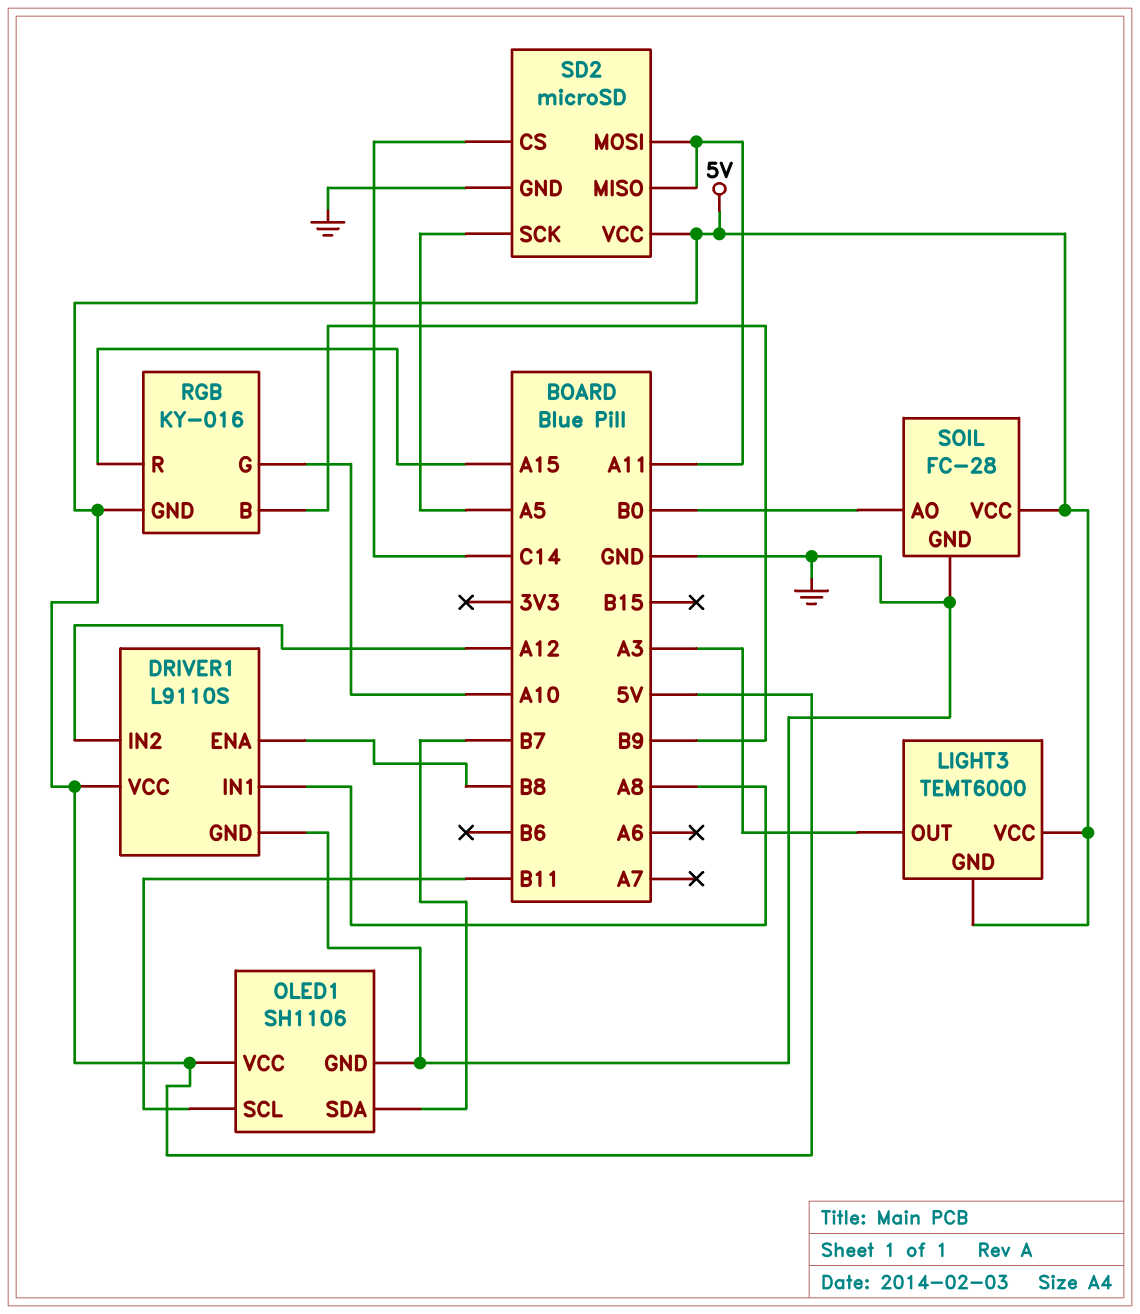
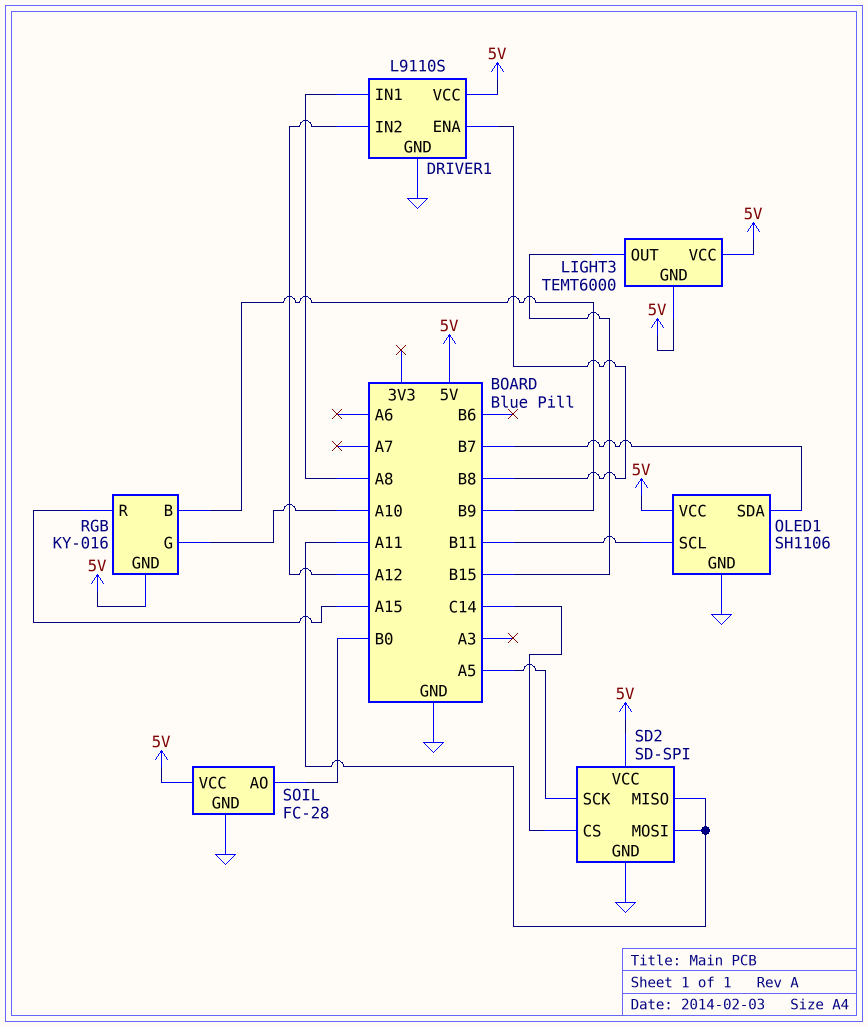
LIGHT3 pin OUT: A3 -> B15
SD2: microSD -> SD-SPI

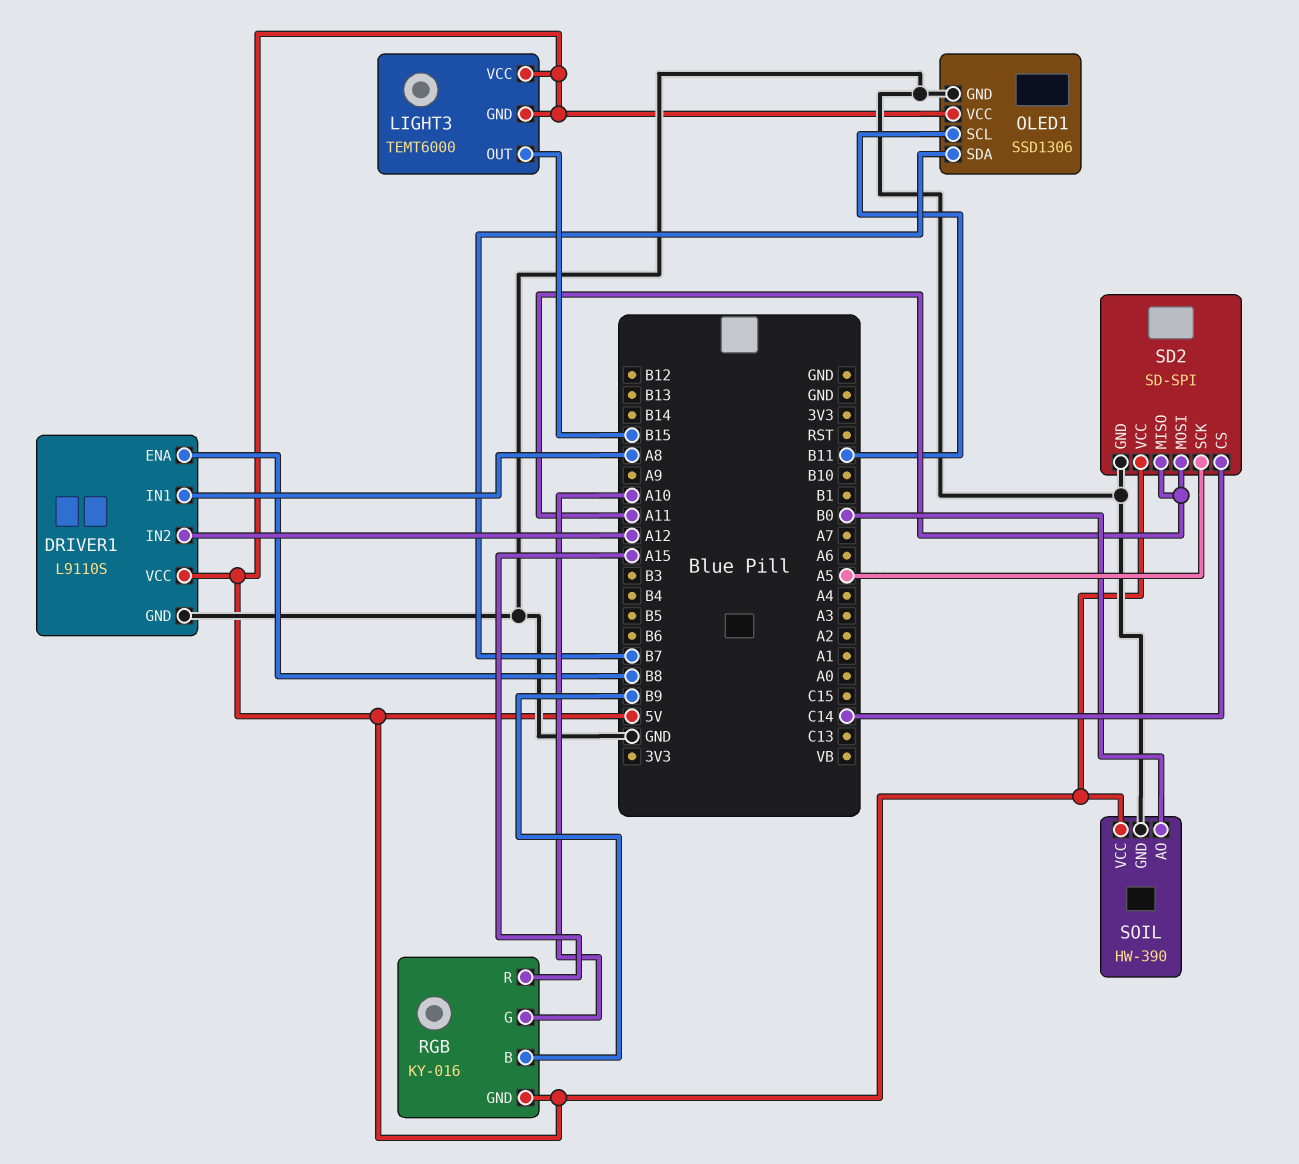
OLED1: SH1106 -> SSD1306
SOIL: FC-28 -> HW-390

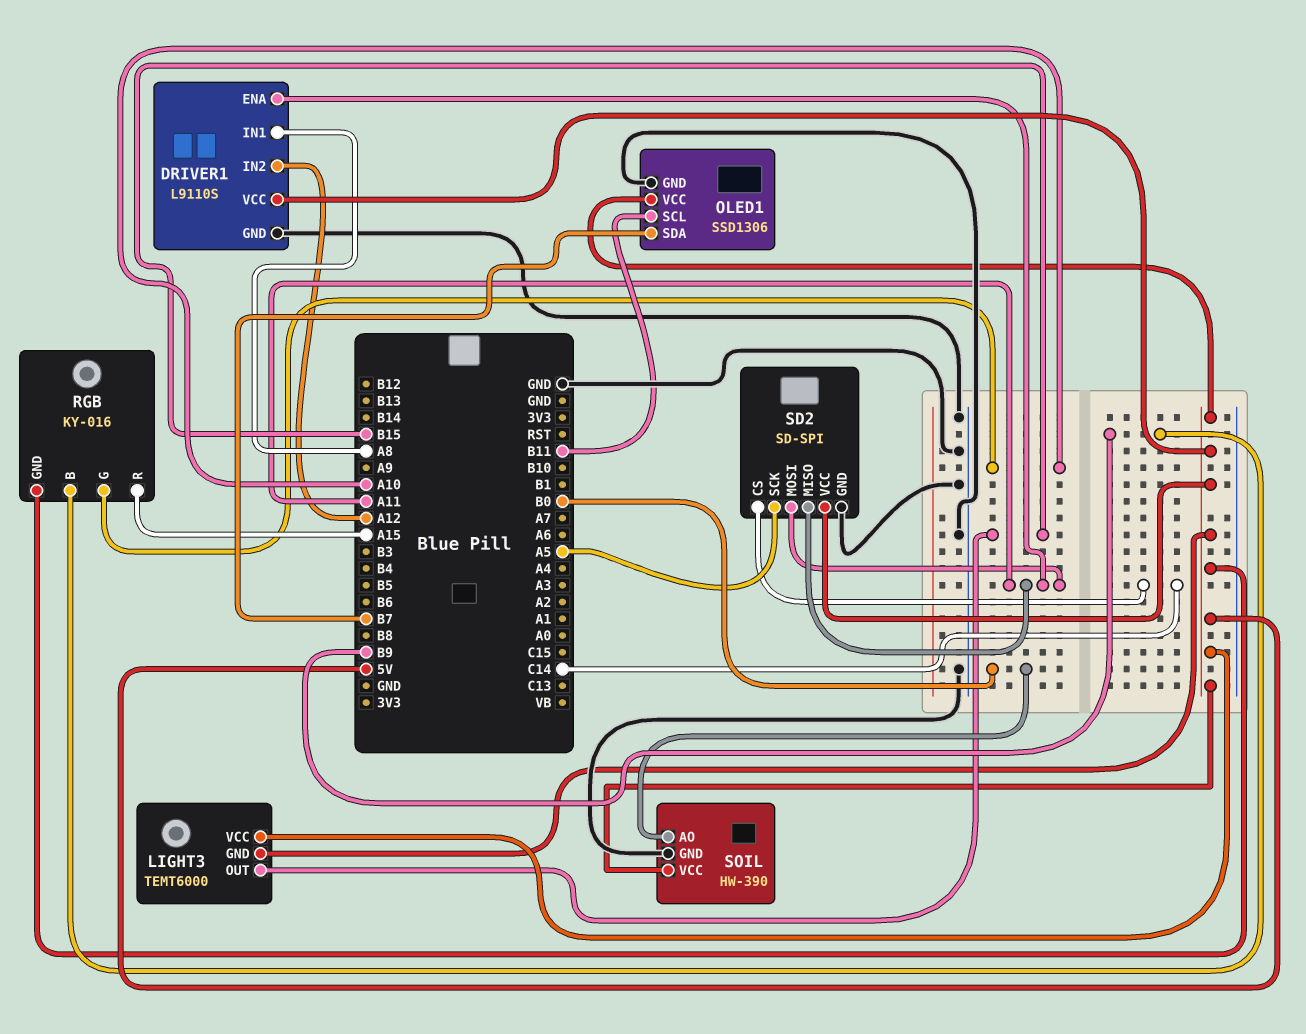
DRIVER1 pin ENA: B8 -> A11

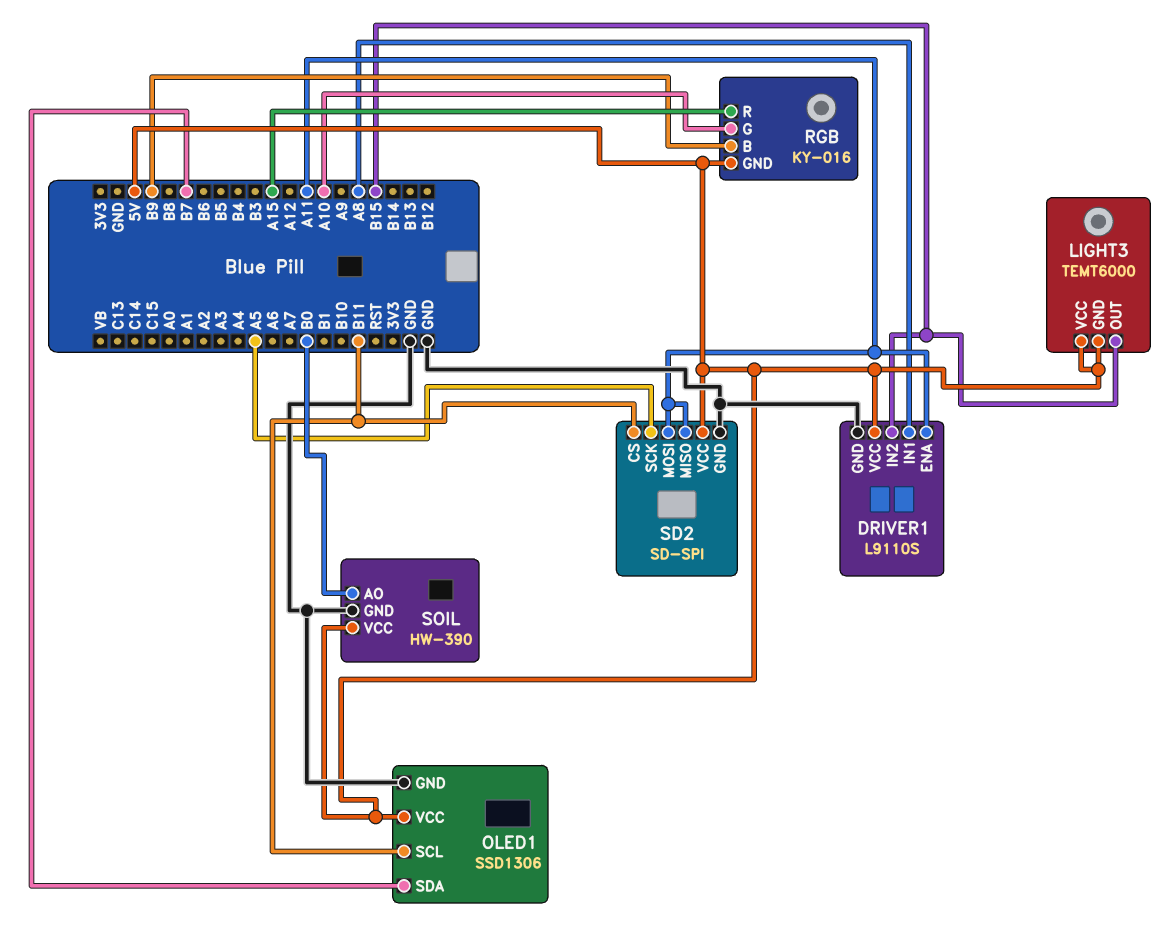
DRIVER1 pin IN2: A12 -> B15
SD2 pin CS: C14 -> B11

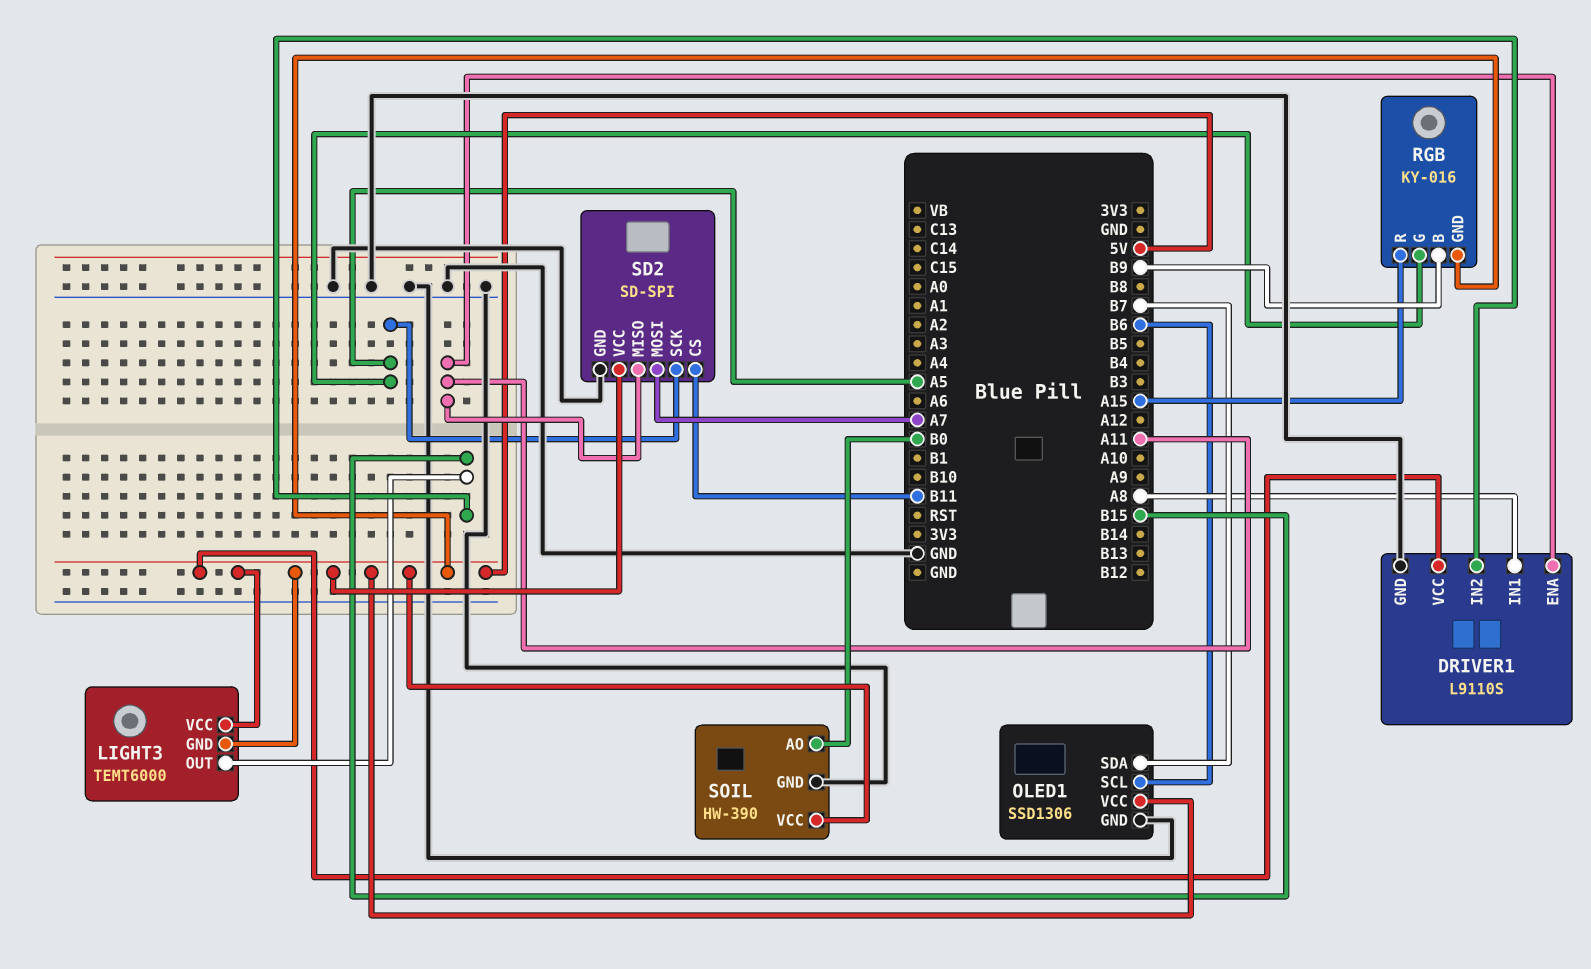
OLED1 pin SCL: B11 -> B6
RGB pin G: A10 -> A5
SD2 pin MOSI: A11 -> A7

